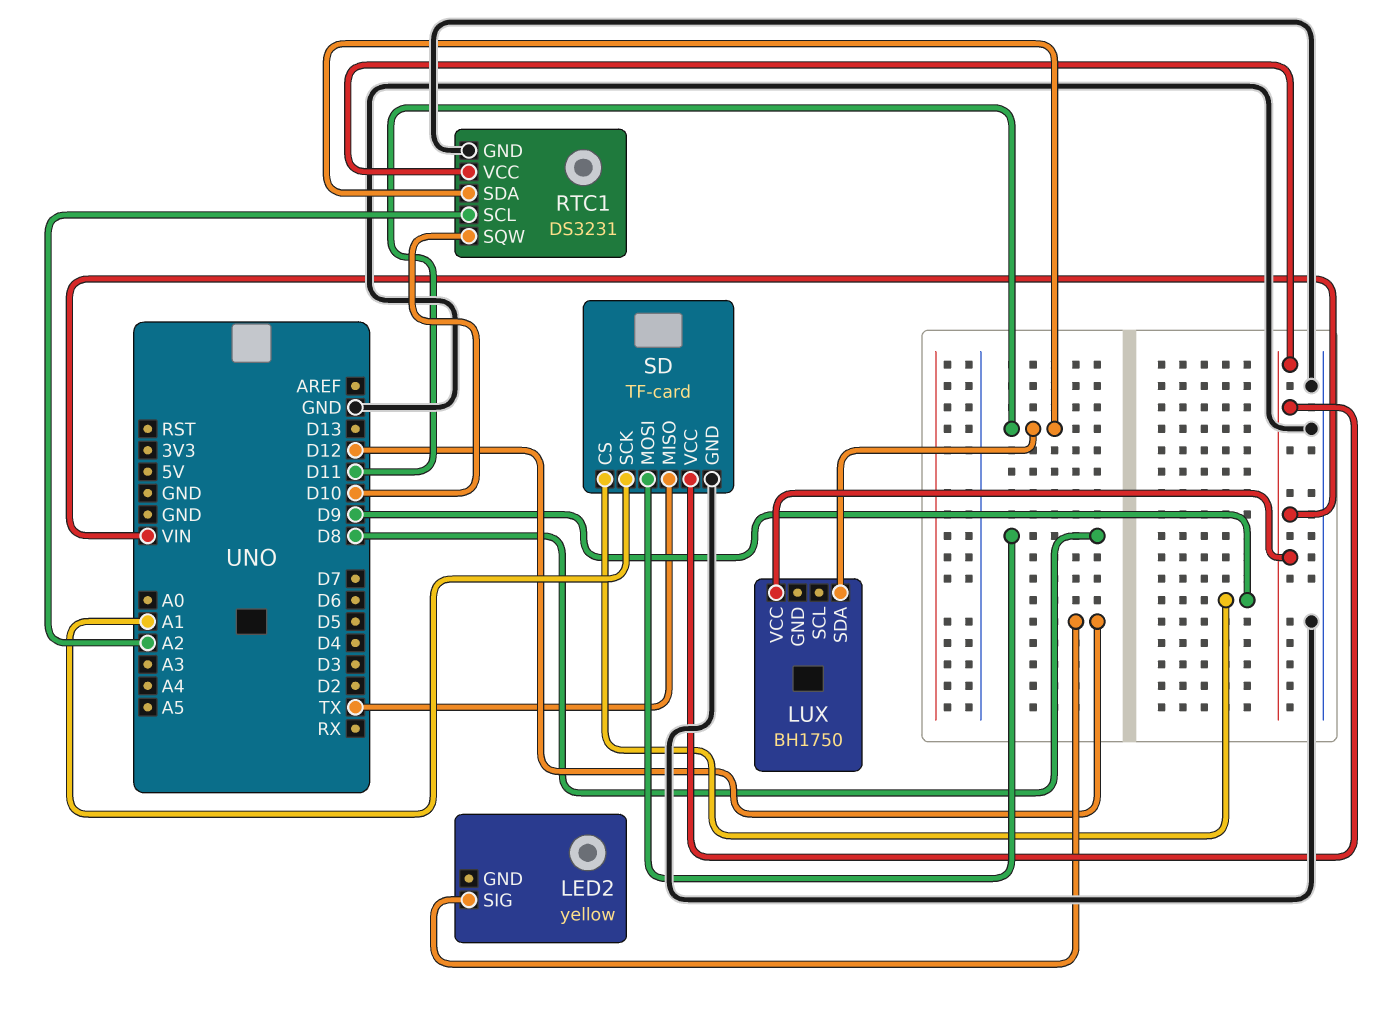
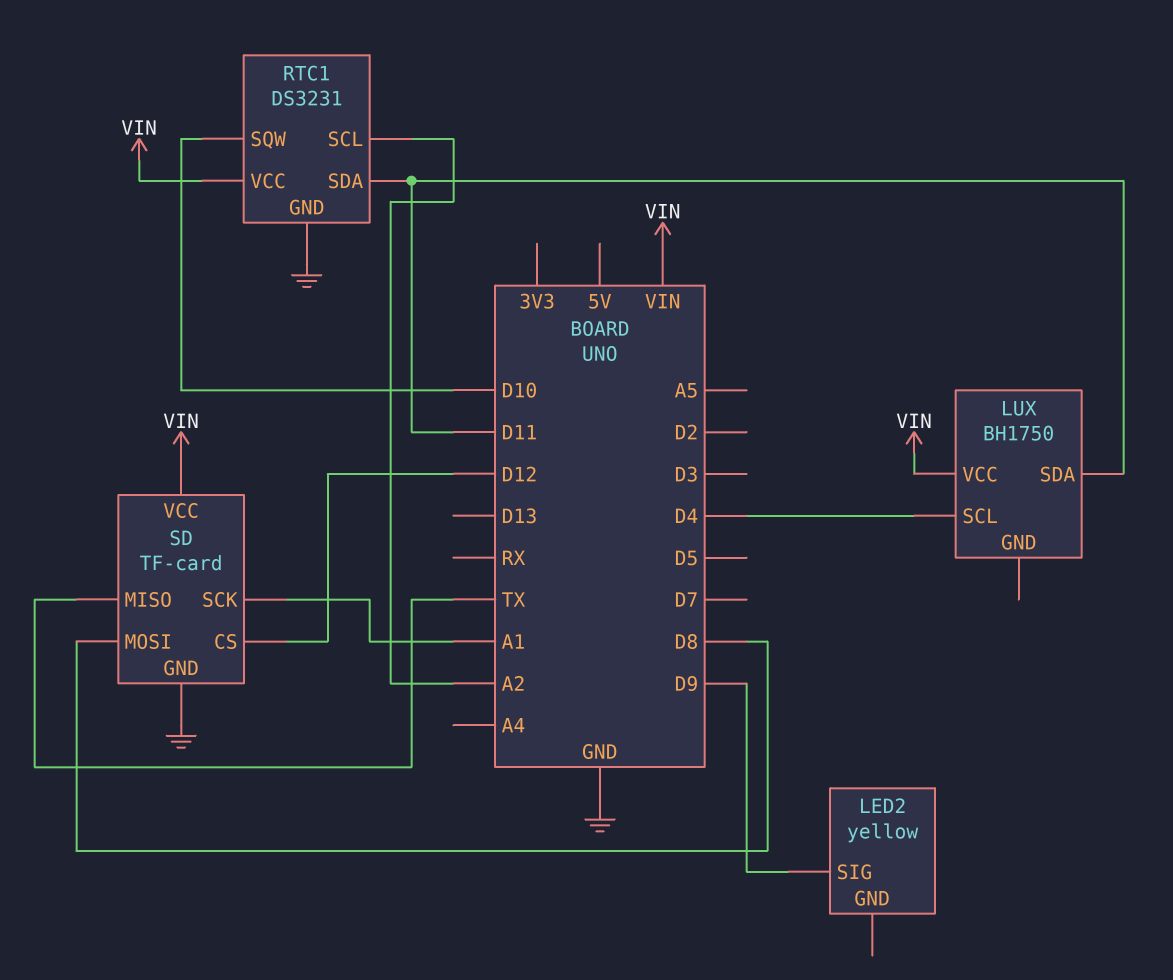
LED2 pin SIG: D12 -> D9
LUX pin SCL: none -> D4
SD pin CS: D9 -> D12

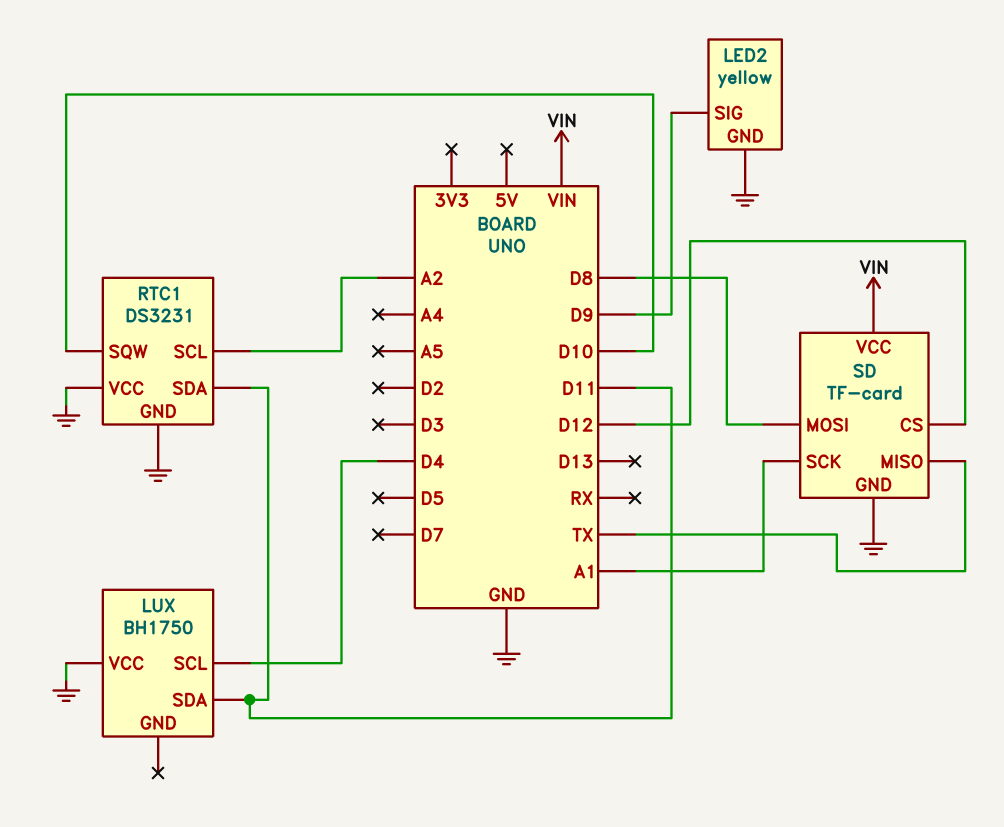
LED2 pin GND: none -> GND
LUX pin VCC: VIN -> GND
RTC1 pin VCC: VIN -> GND

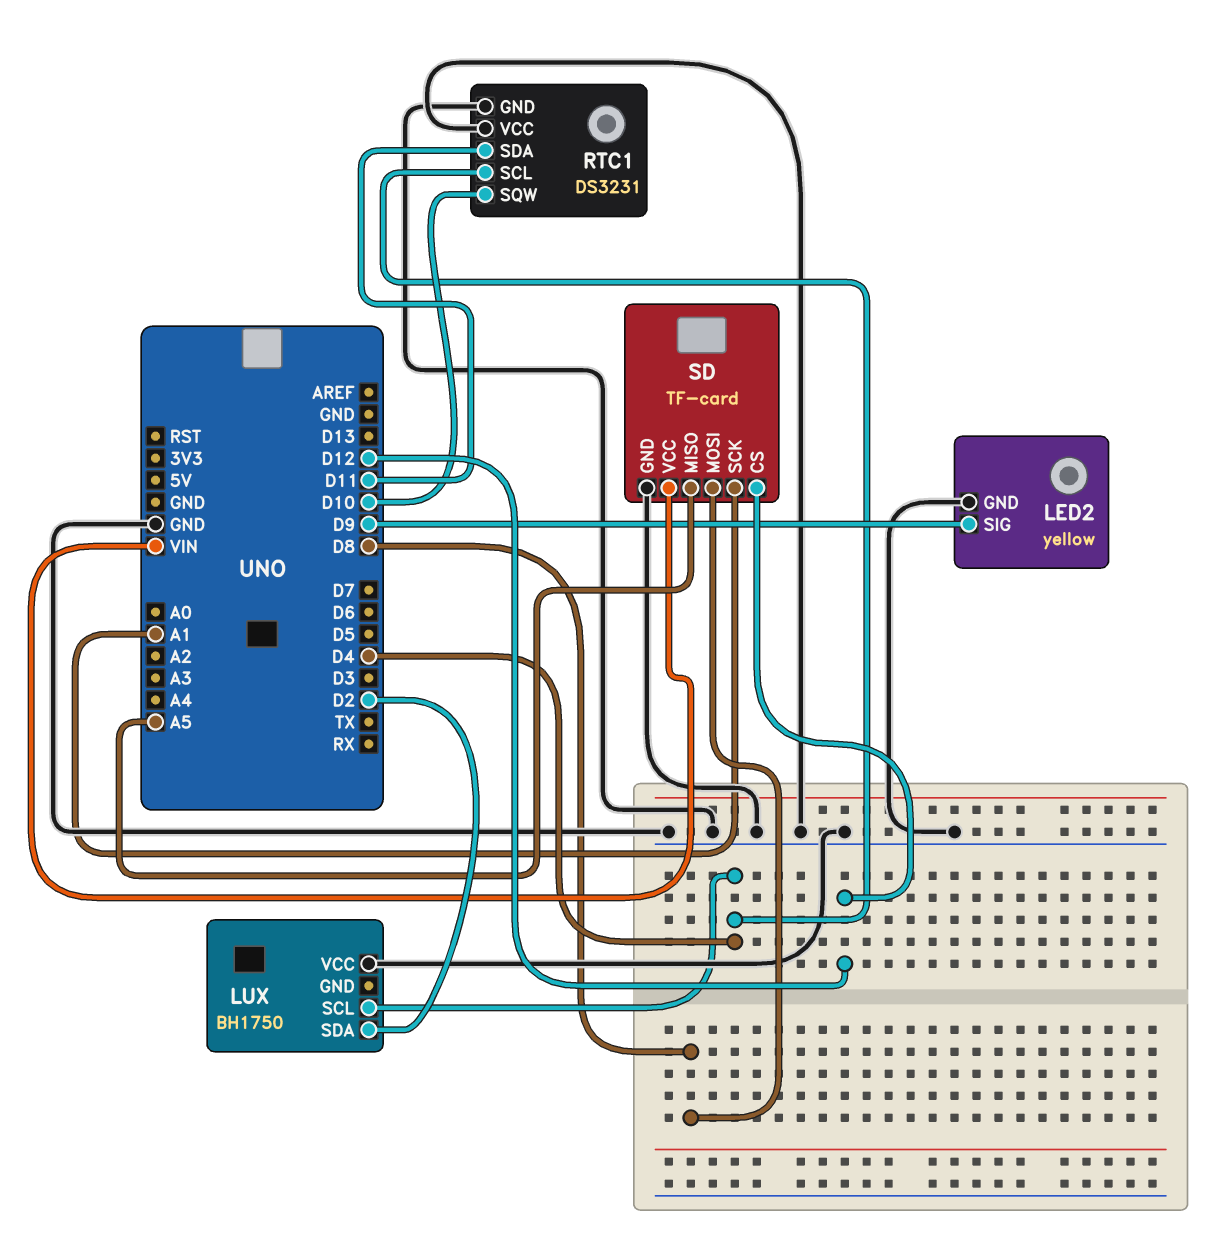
LUX pin SDA: D11 -> D2
RTC1 pin SCL: A2 -> D4
SD pin MISO: TX -> A5

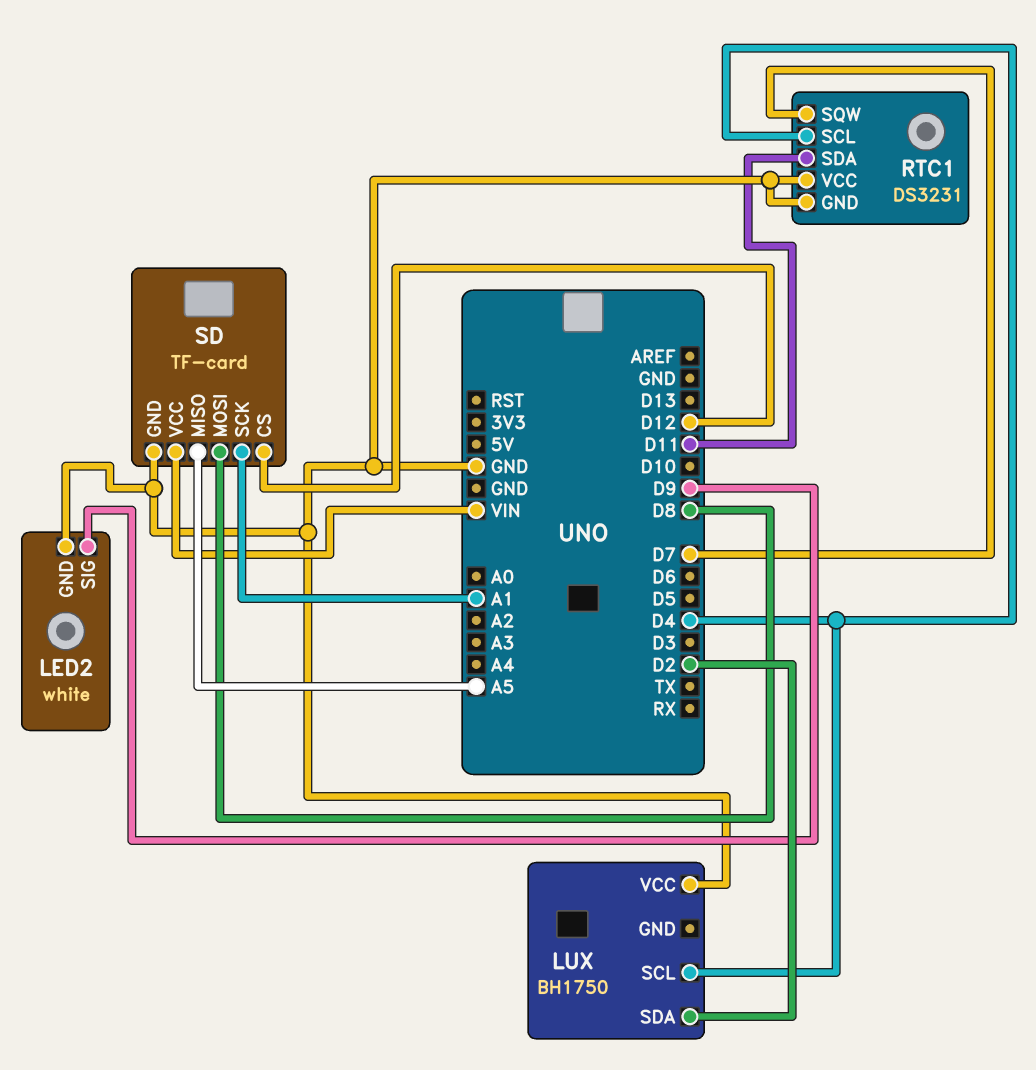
LED2: yellow -> white
RTC1 pin SQW: D10 -> D7

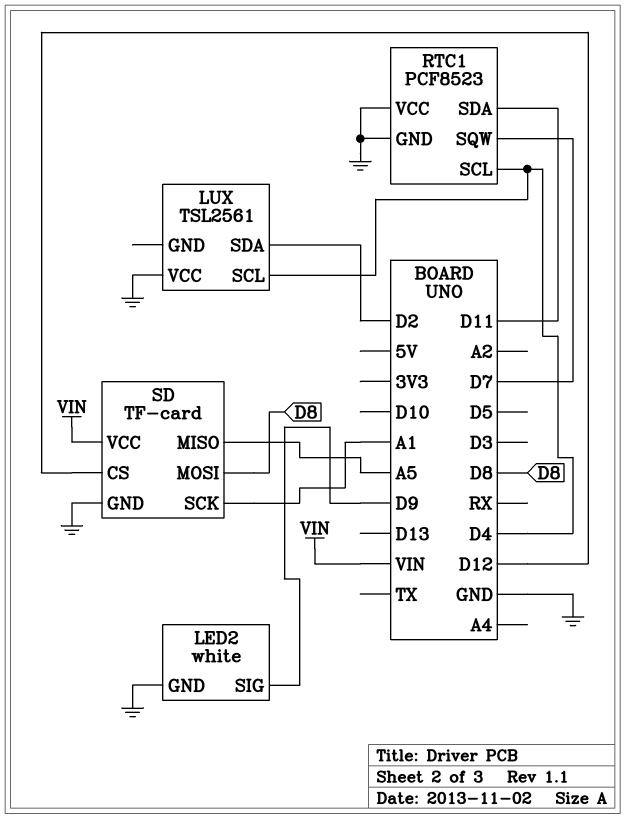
LUX: BH1750 -> TSL2561
RTC1: DS3231 -> PCF8523

